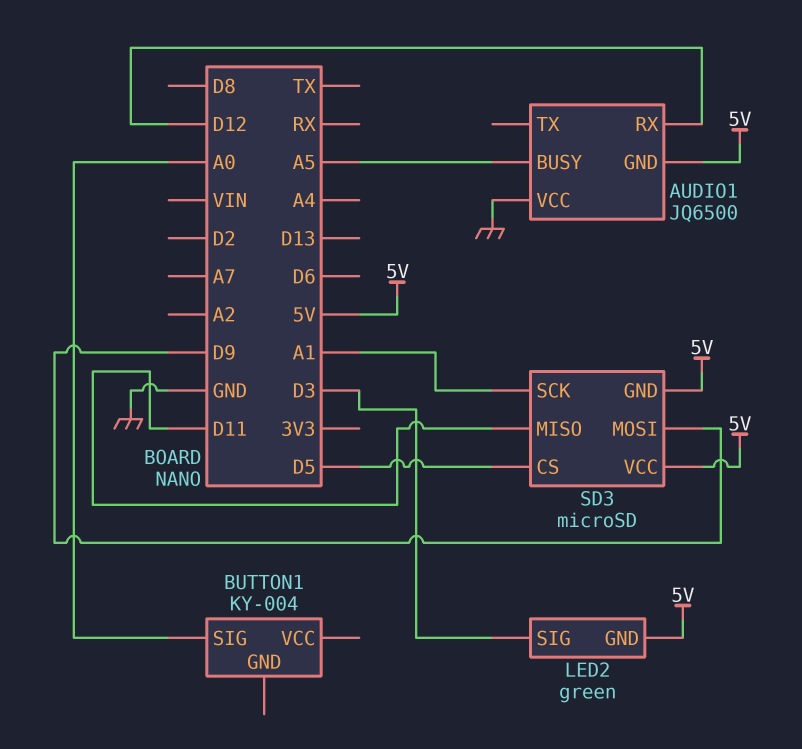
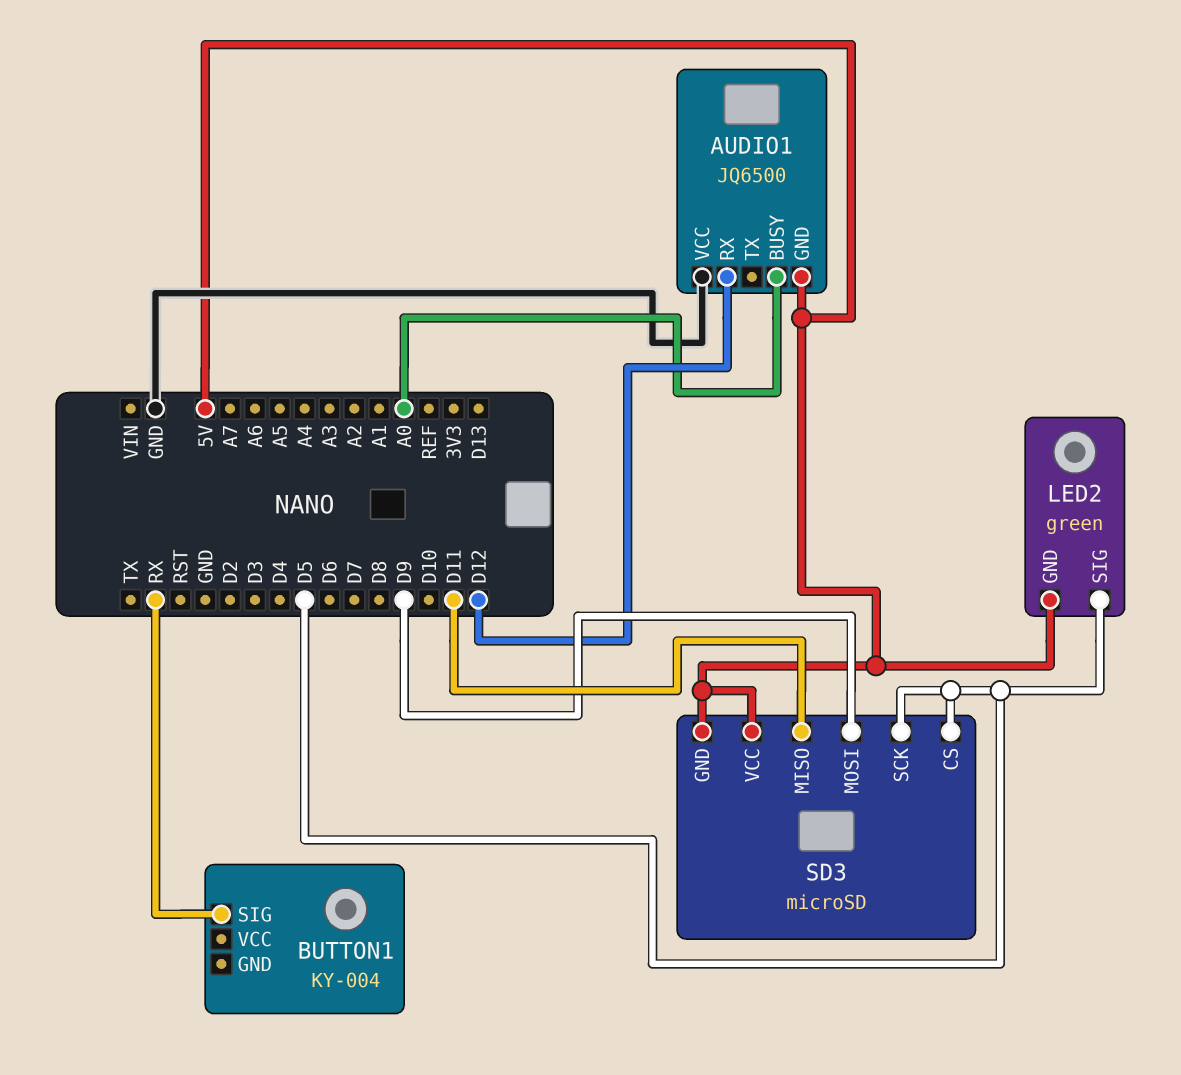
AUDIO1 pin BUSY: A5 -> A0
BUTTON1 pin SIG: A0 -> RX
LED2 pin SIG: D3 -> D5
SD3 pin SCK: A1 -> D5

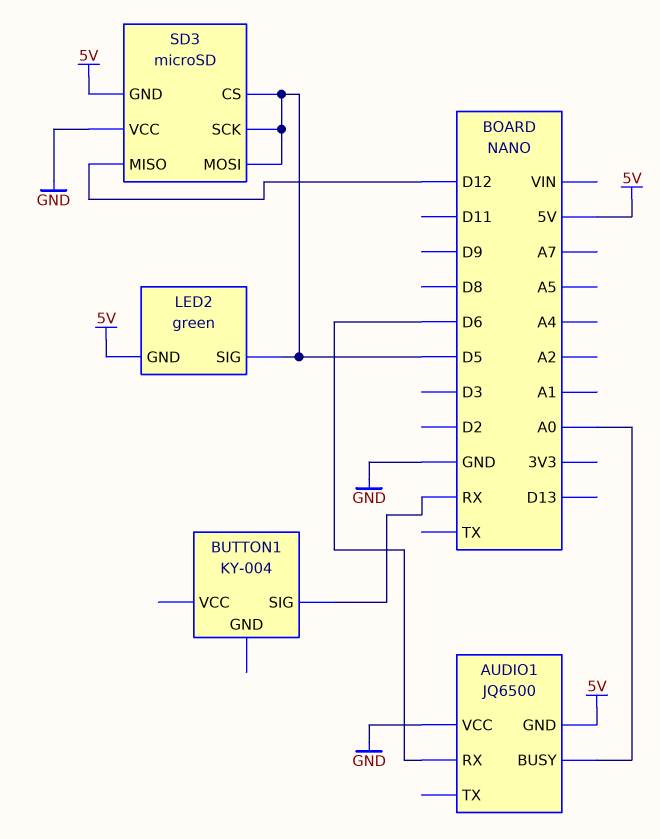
AUDIO1 pin RX: D12 -> D6
SD3 pin MISO: D11 -> D12
SD3 pin MOSI: D9 -> D5
SD3 pin VCC: 5V -> GND

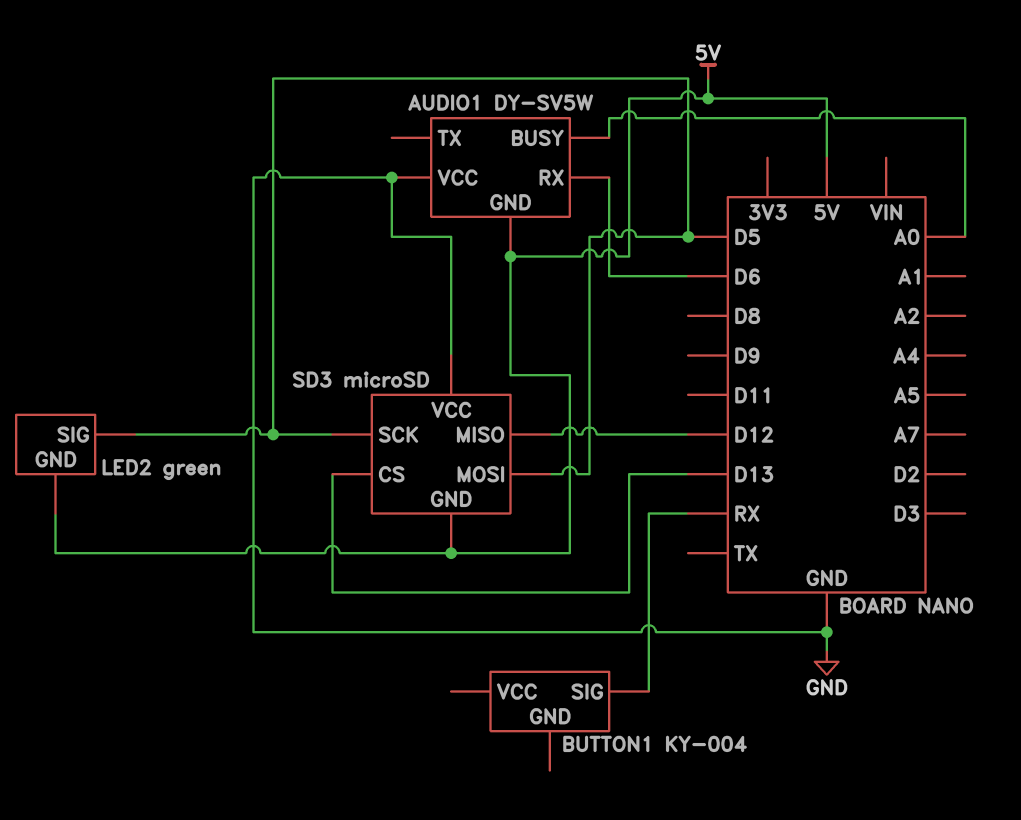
AUDIO1: JQ6500 -> DY-SV5W
SD3 pin CS: D5 -> D13

